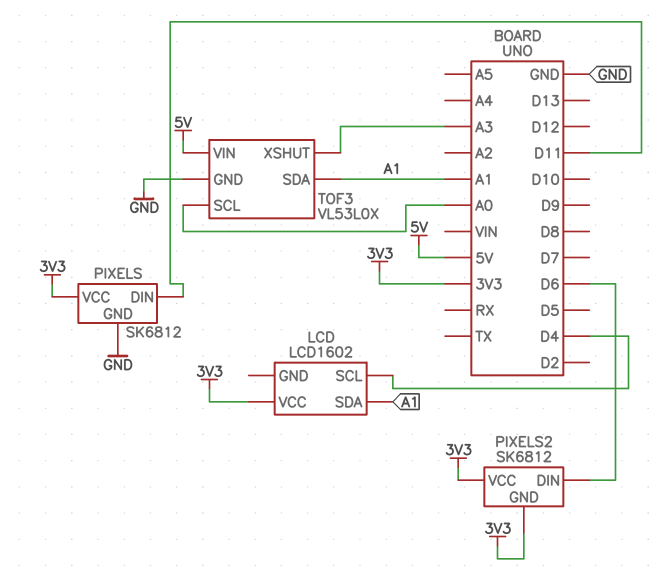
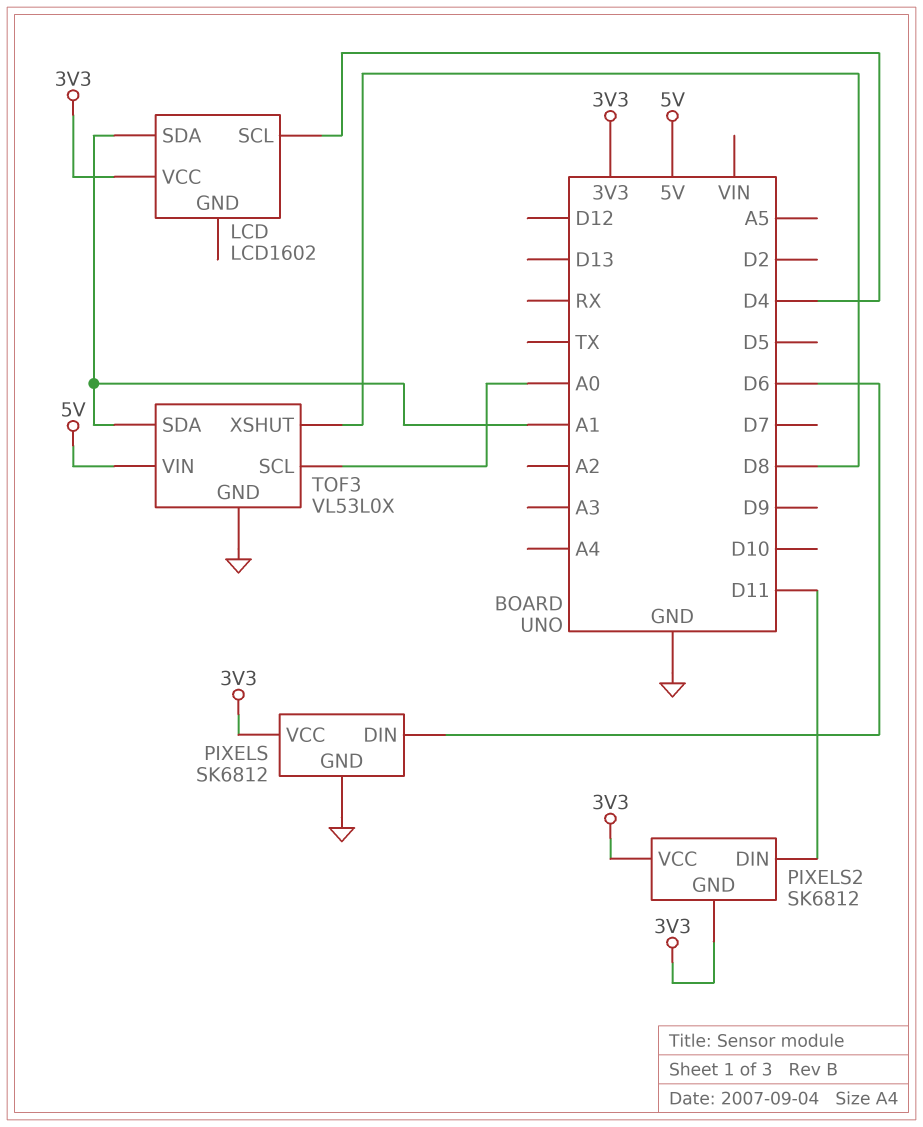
PIXELS pin DIN: D11 -> D6
PIXELS2 pin DIN: D6 -> D11
TOF3 pin XSHUT: A3 -> D8

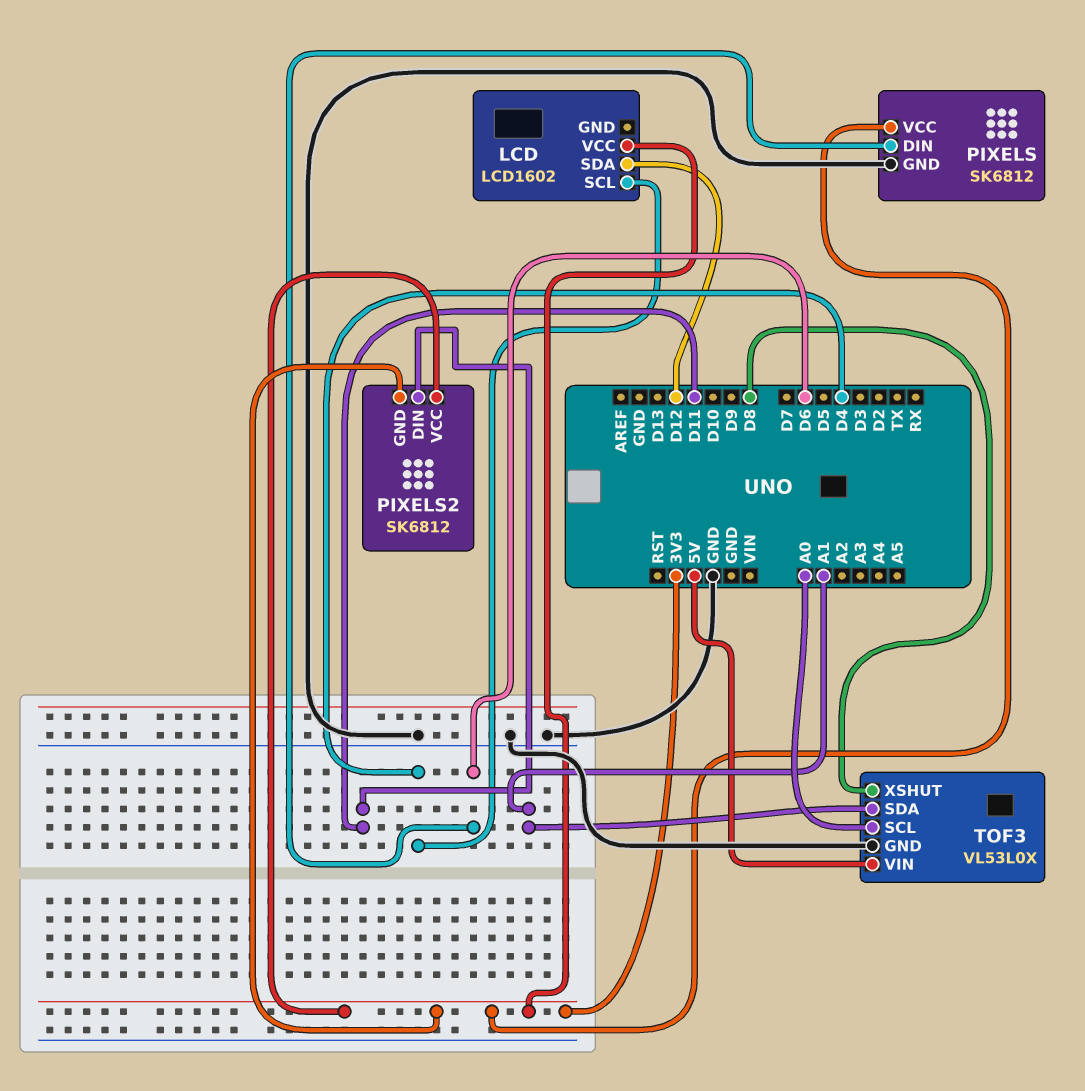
LCD pin SDA: A1 -> D12

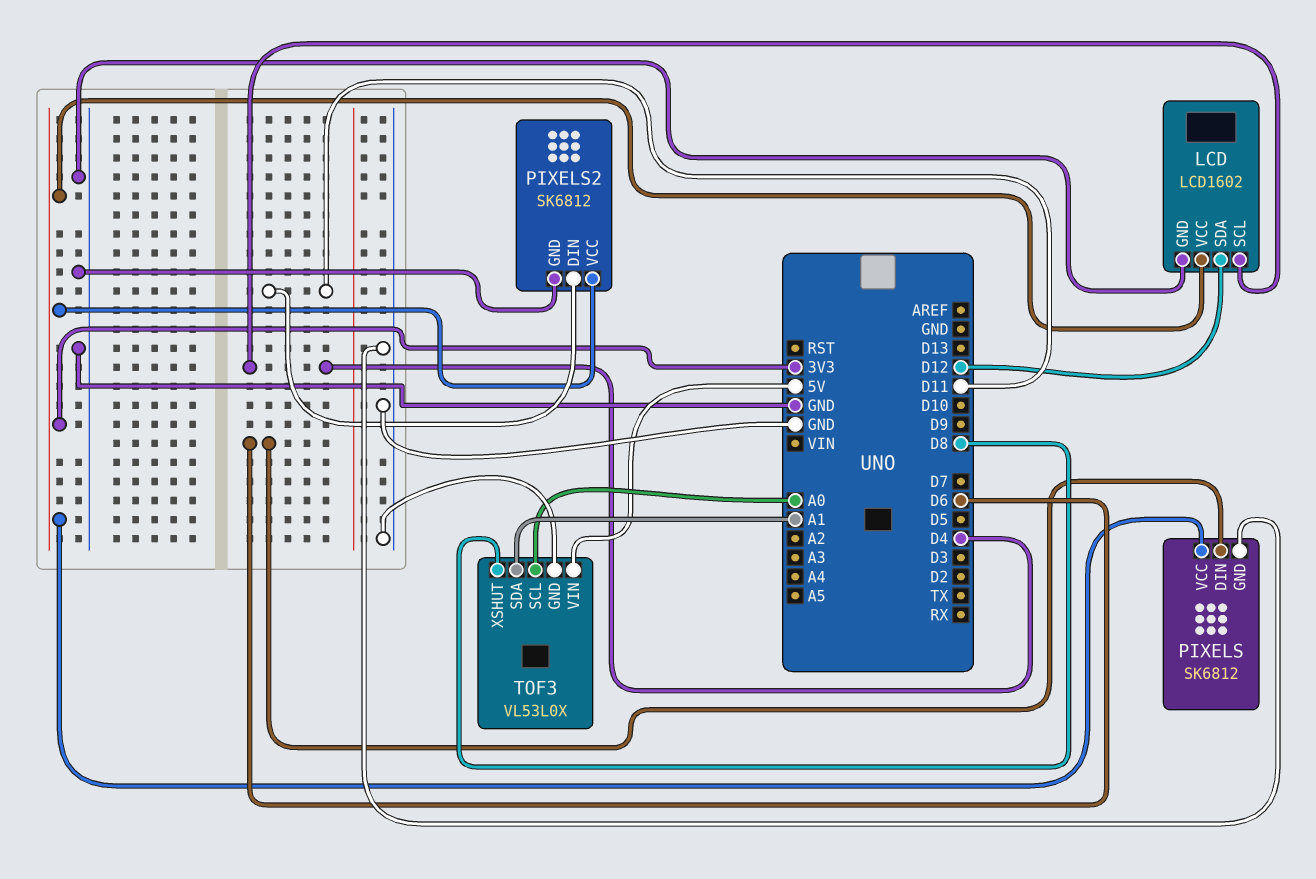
LCD pin GND: none -> GND
PIXELS2 pin GND: 3V3 -> GND

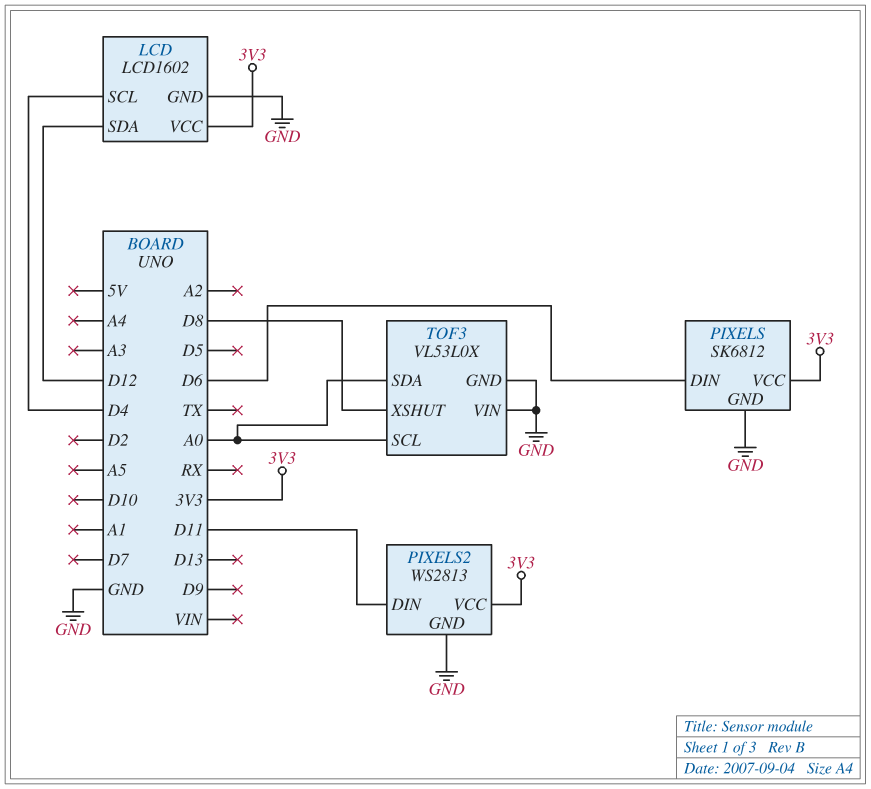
PIXELS2: SK6812 -> WS2813
TOF3 pin SDA: A1 -> A0
TOF3 pin VIN: 5V -> GND

